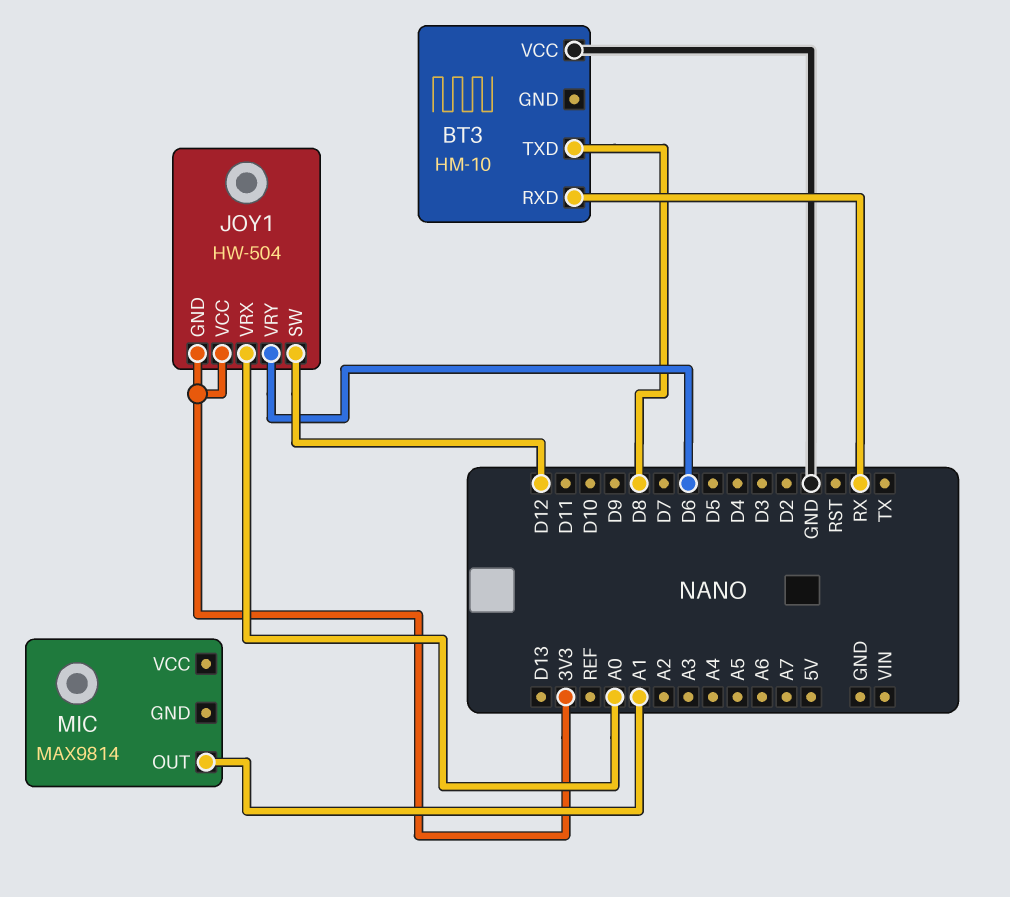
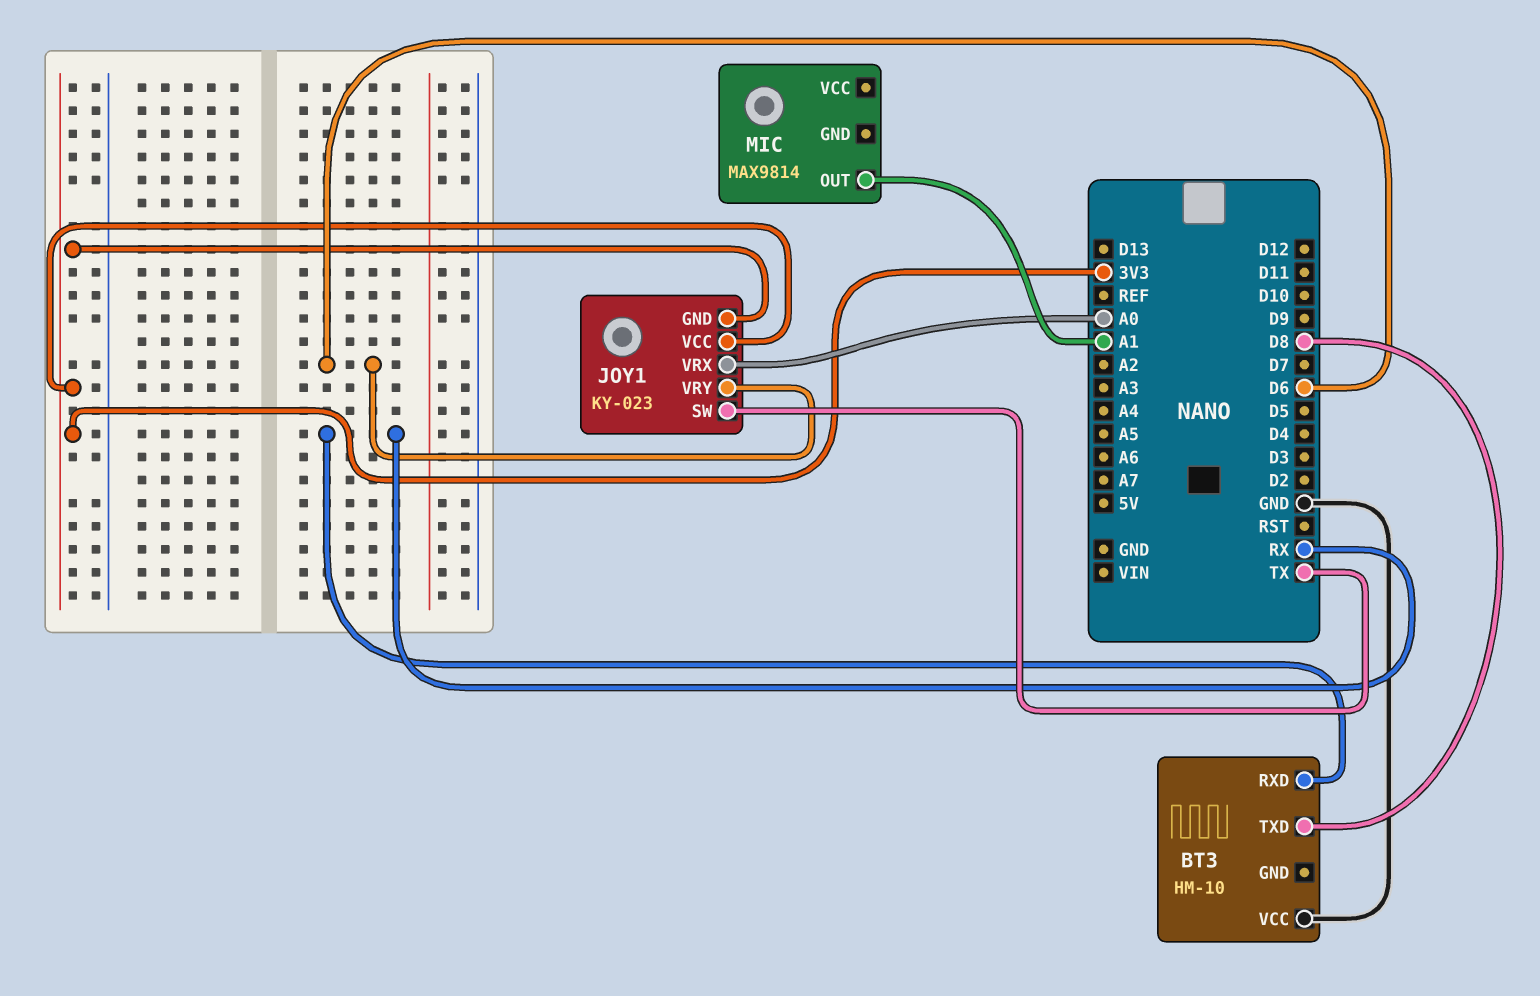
JOY1: HW-504 -> KY-023
JOY1 pin SW: D12 -> TX

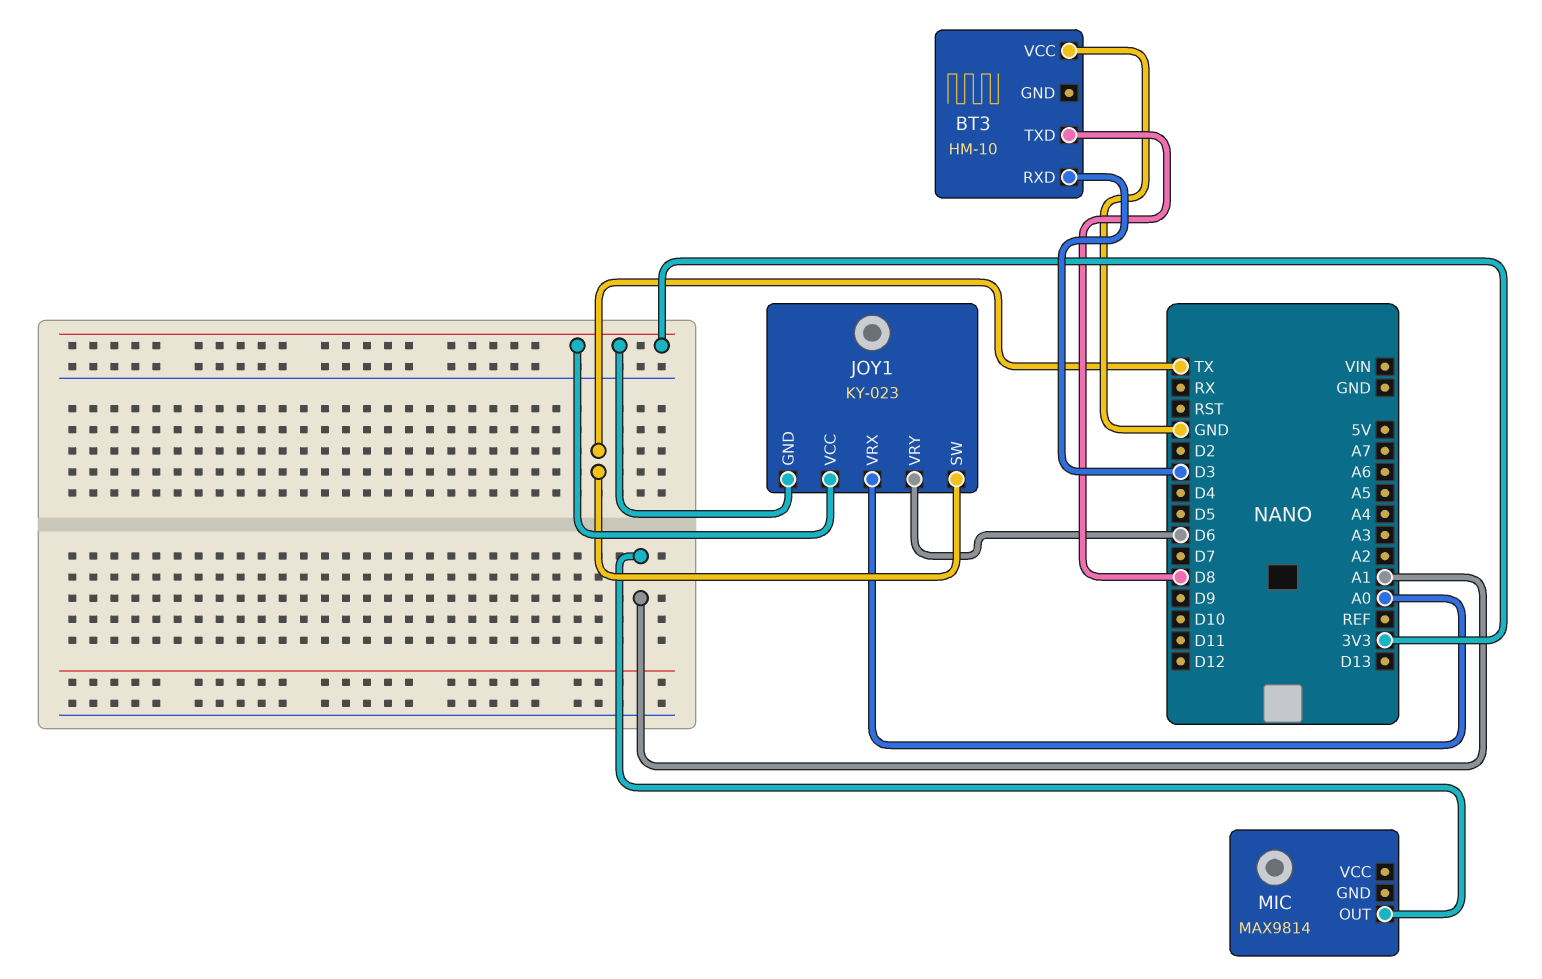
BT3 pin RXD: RX -> D3

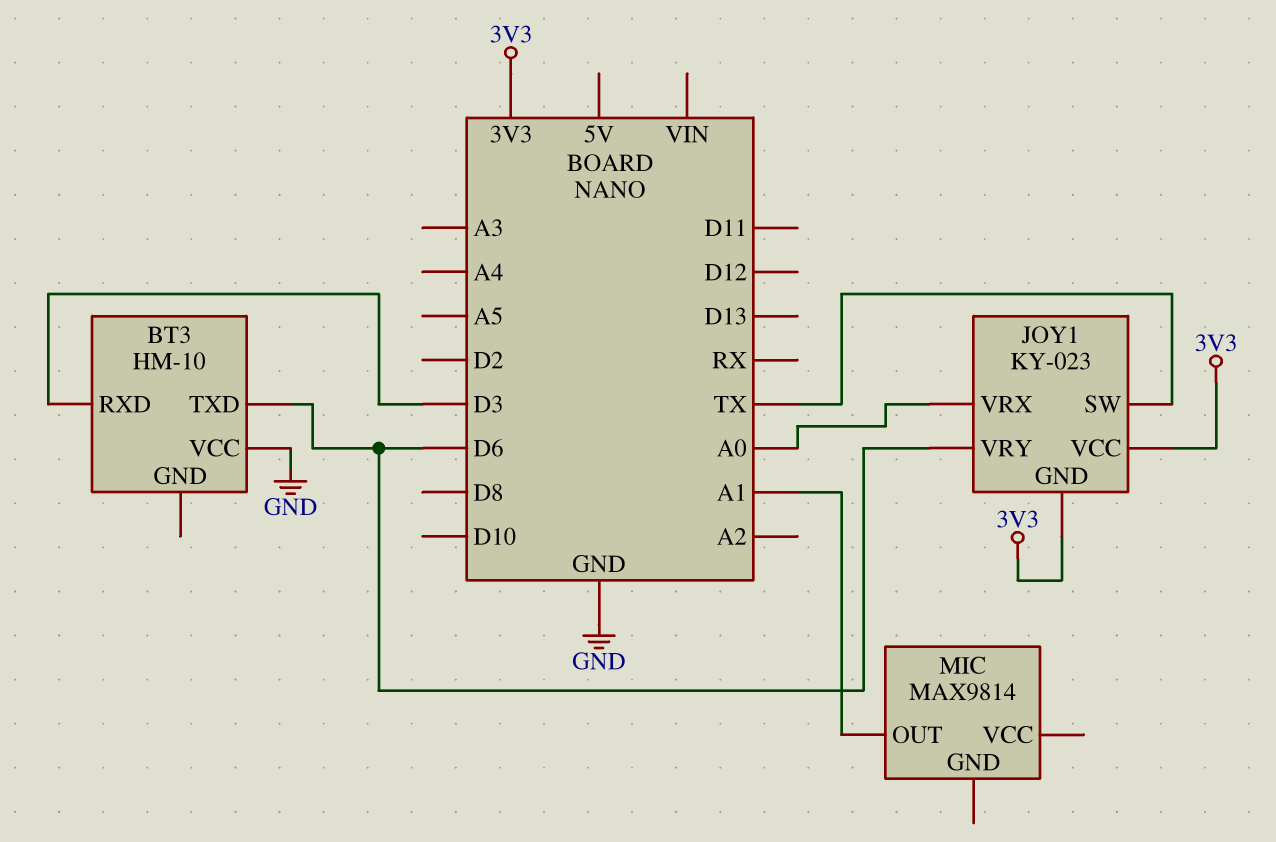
BT3 pin TXD: D8 -> D6

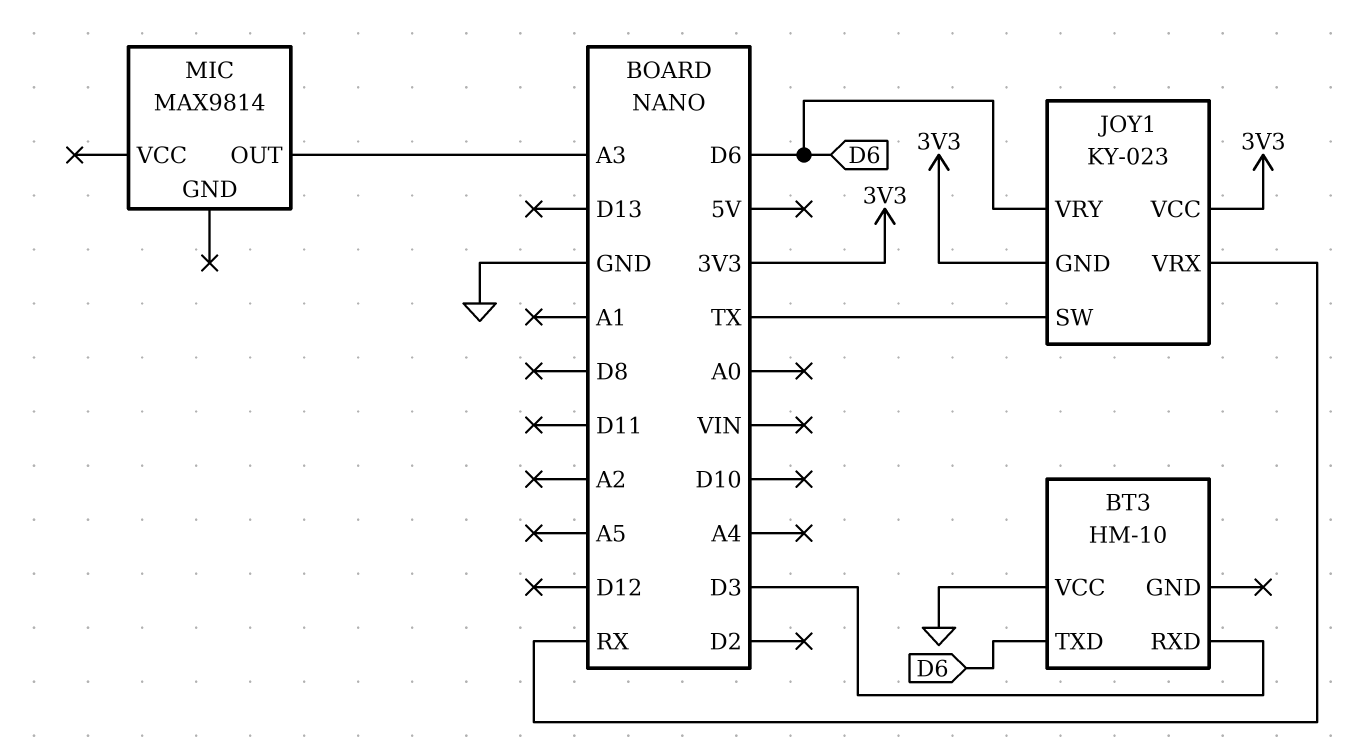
JOY1 pin VRX: A0 -> RX
MIC pin OUT: A1 -> A3

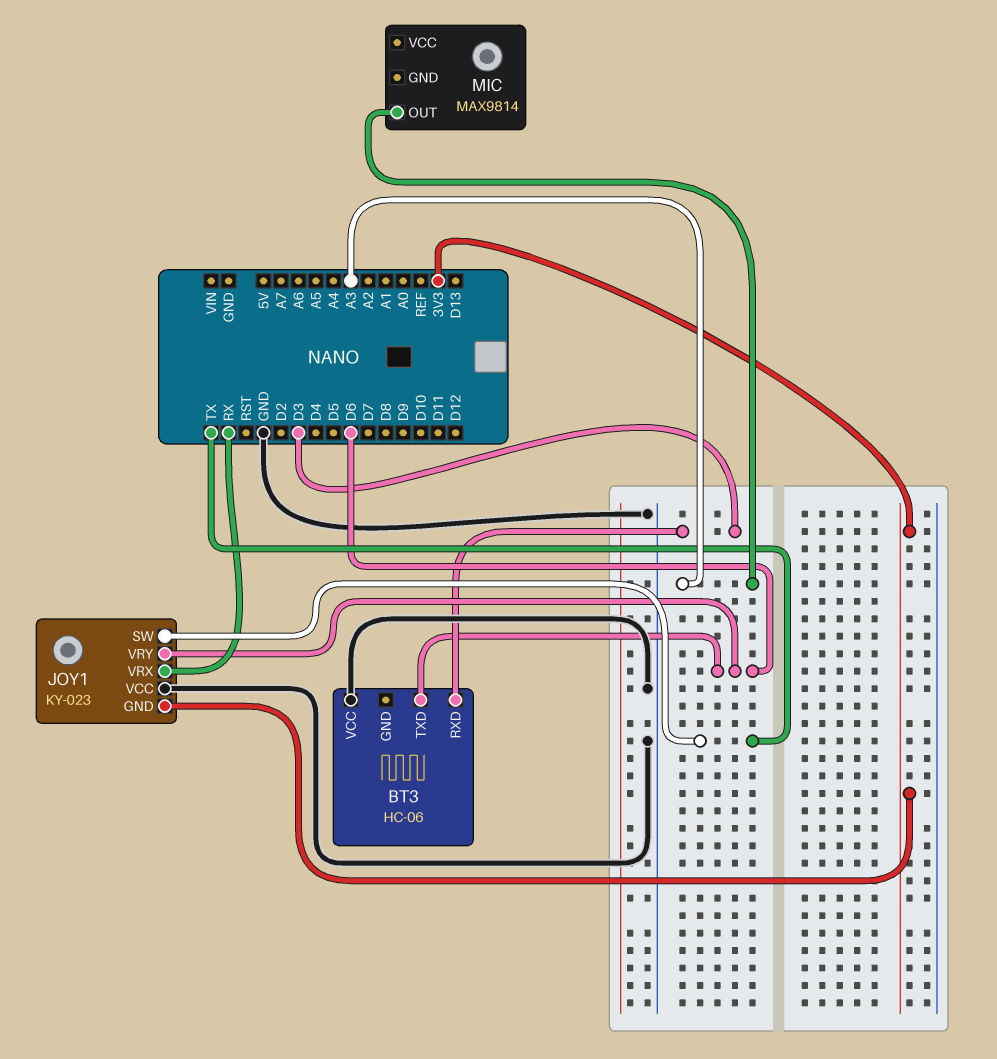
BT3: HM-10 -> HC-06
JOY1 pin VCC: 3V3 -> GND

